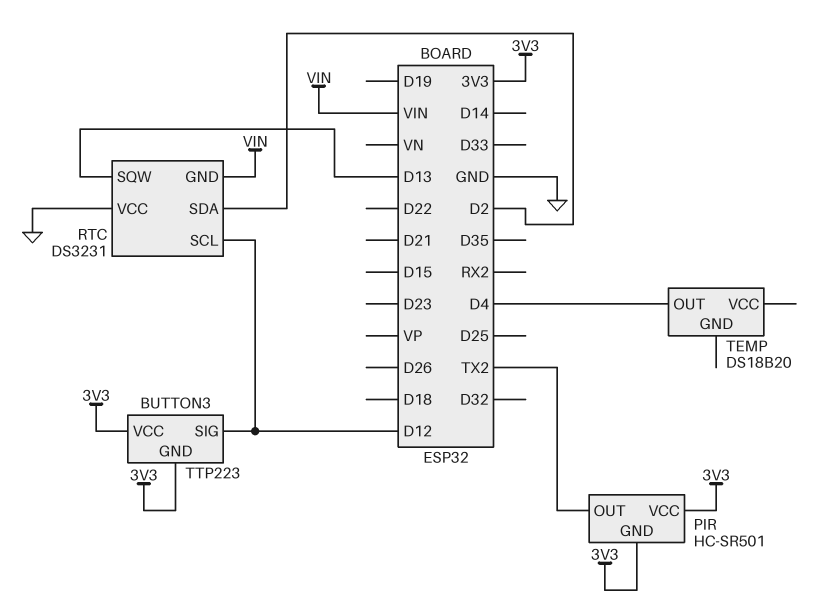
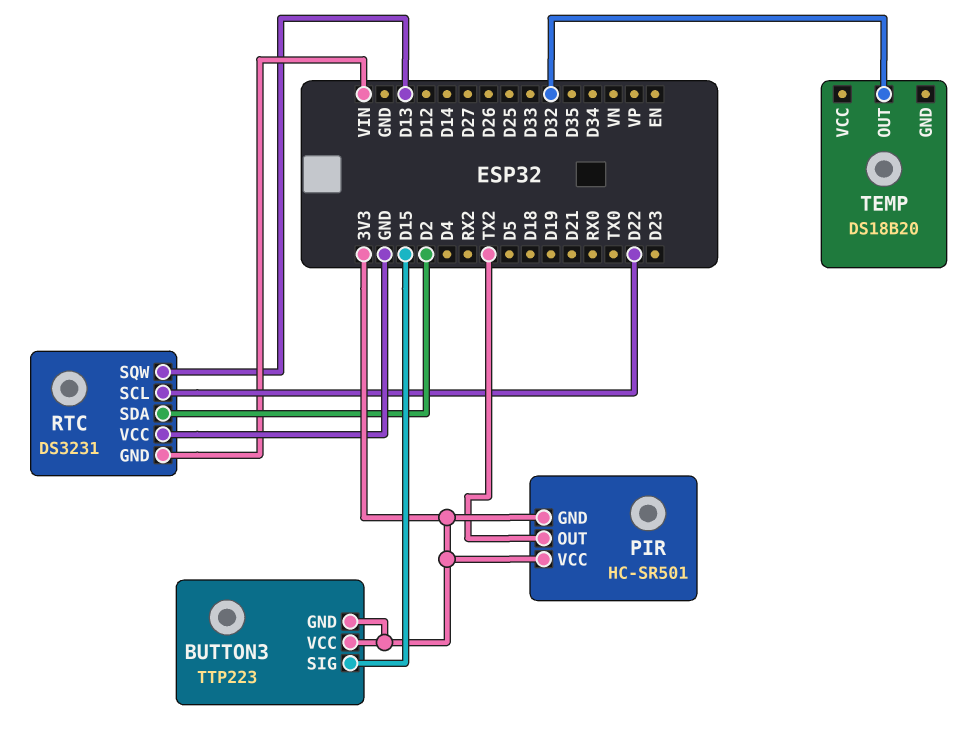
BUTTON3 pin SIG: D12 -> D15
RTC pin SCL: D12 -> D22
TEMP pin OUT: D4 -> D32

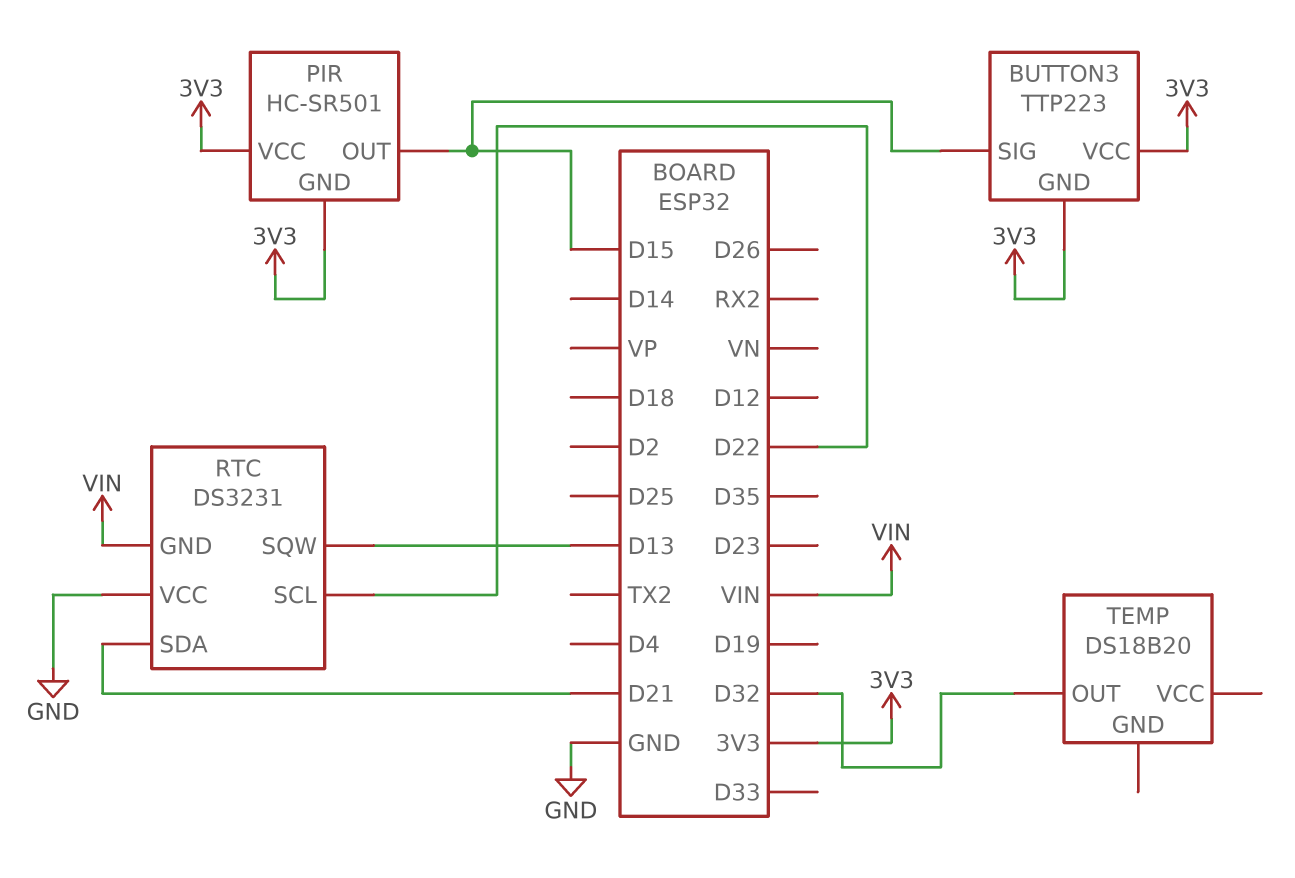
PIR pin OUT: TX2 -> D15
RTC pin SDA: D2 -> D21

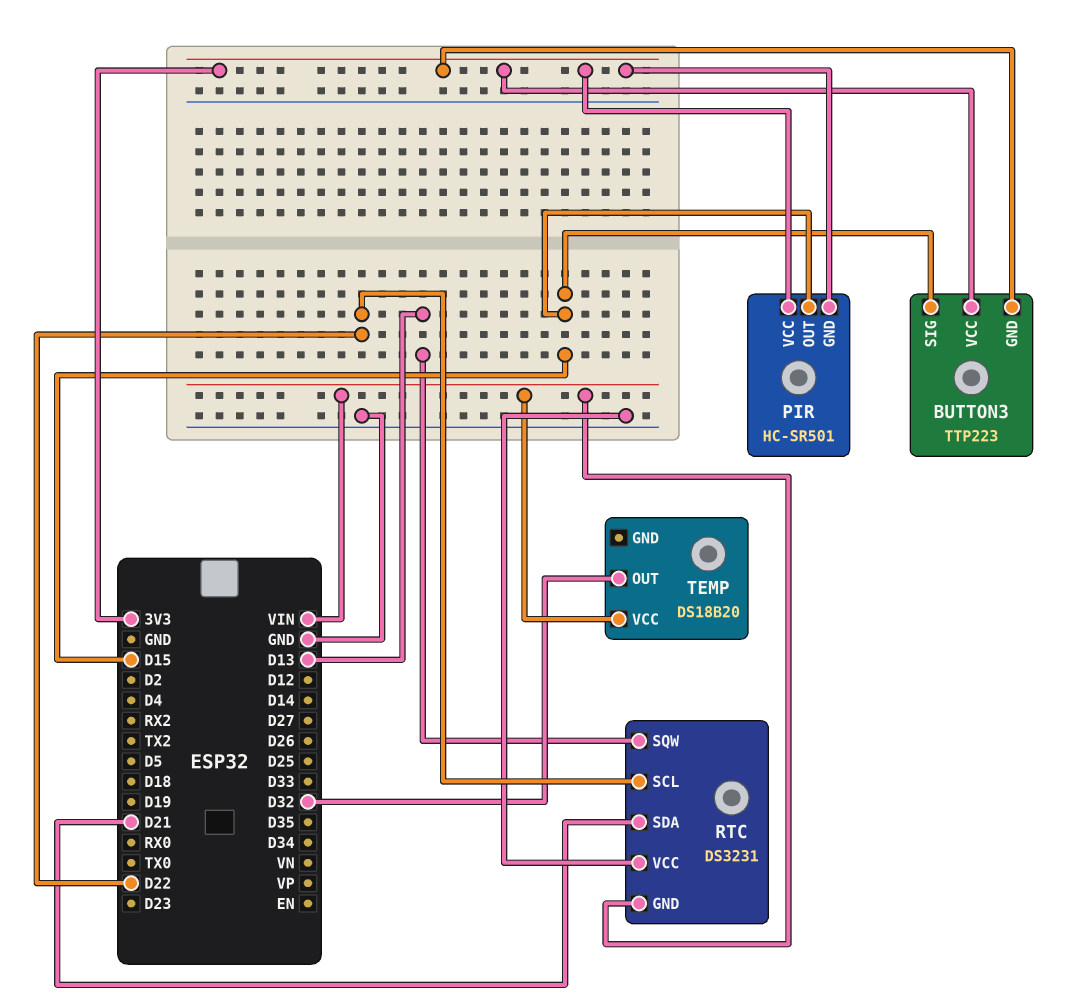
TEMP pin VCC: none -> VIN

